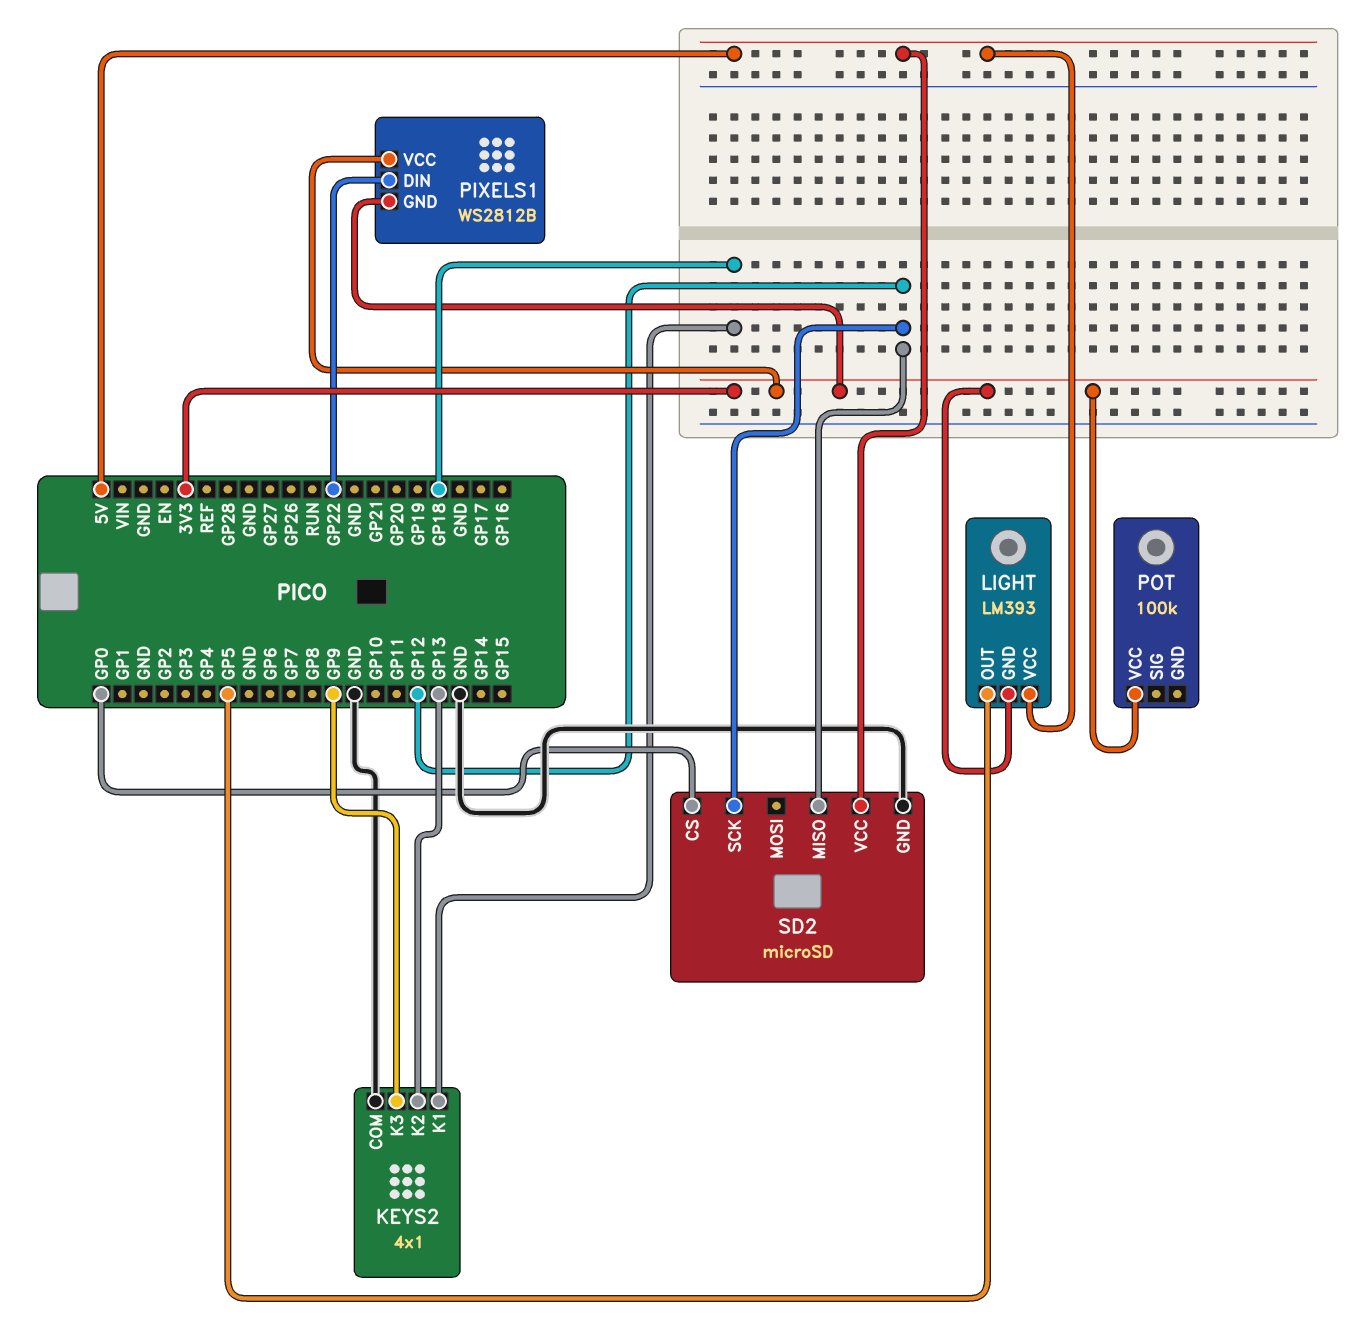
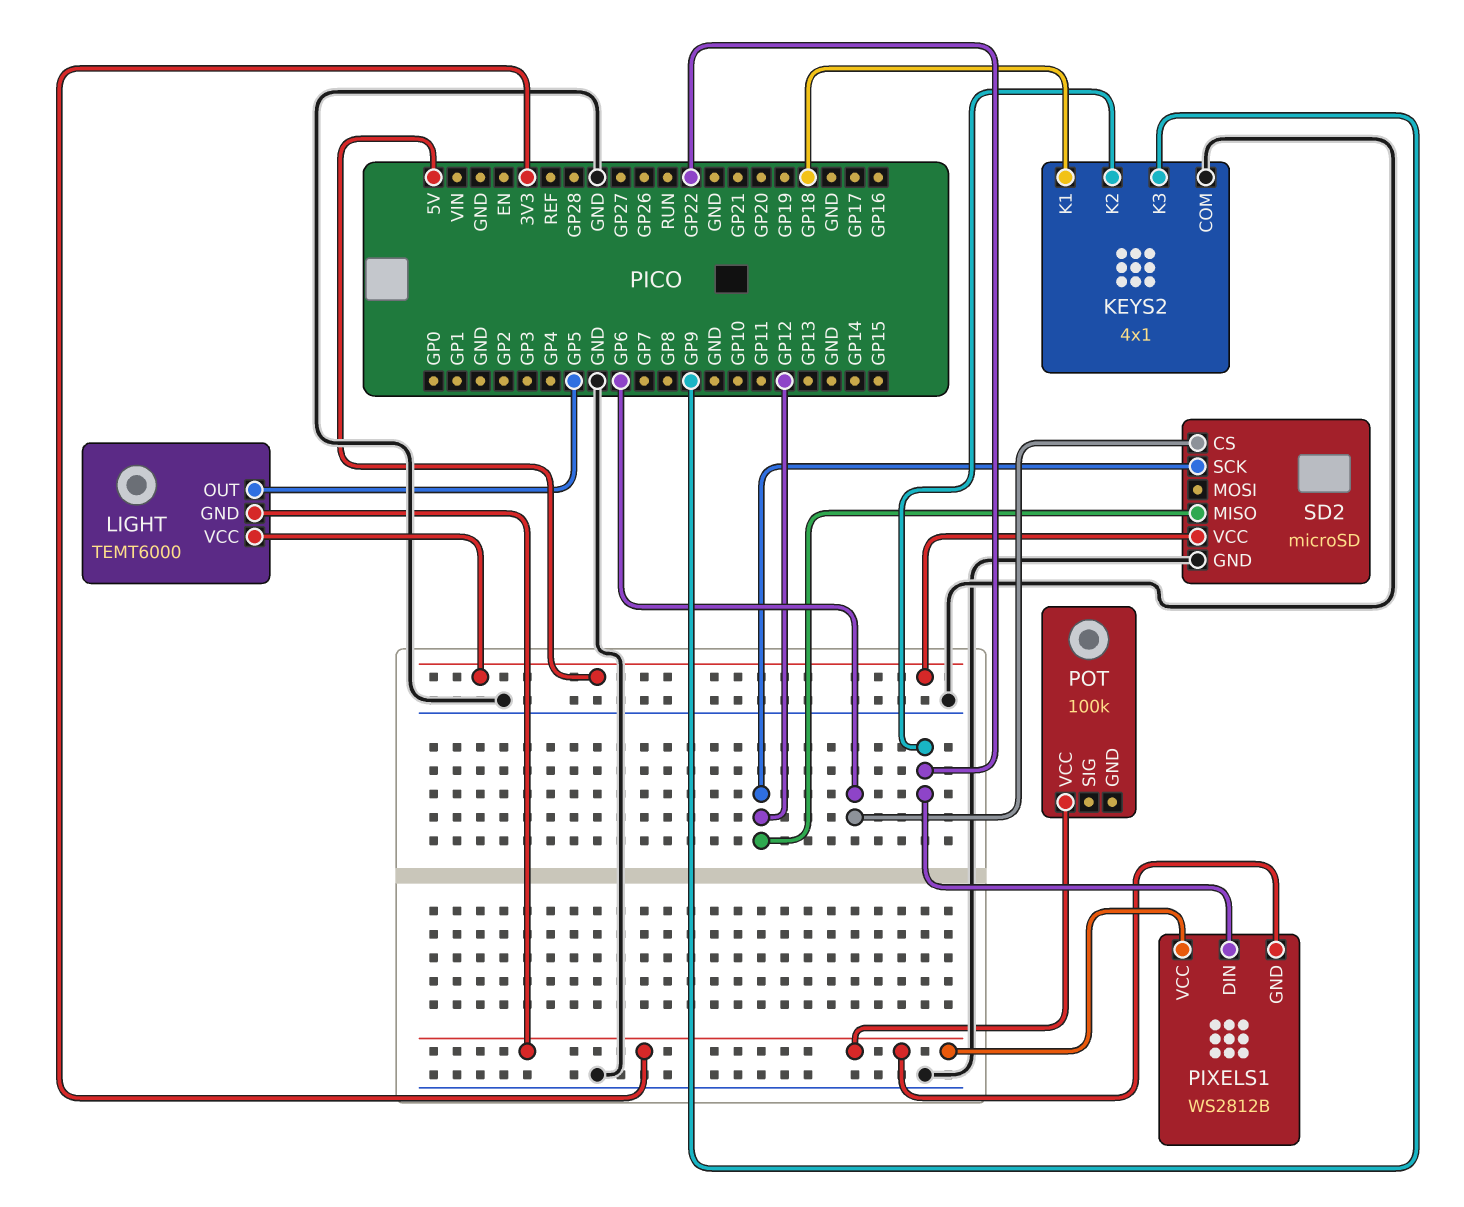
KEYS2 pin K2: GP13 -> GP22
LIGHT: LM393 -> TEMT6000
SD2 pin CS: GP0 -> GP6

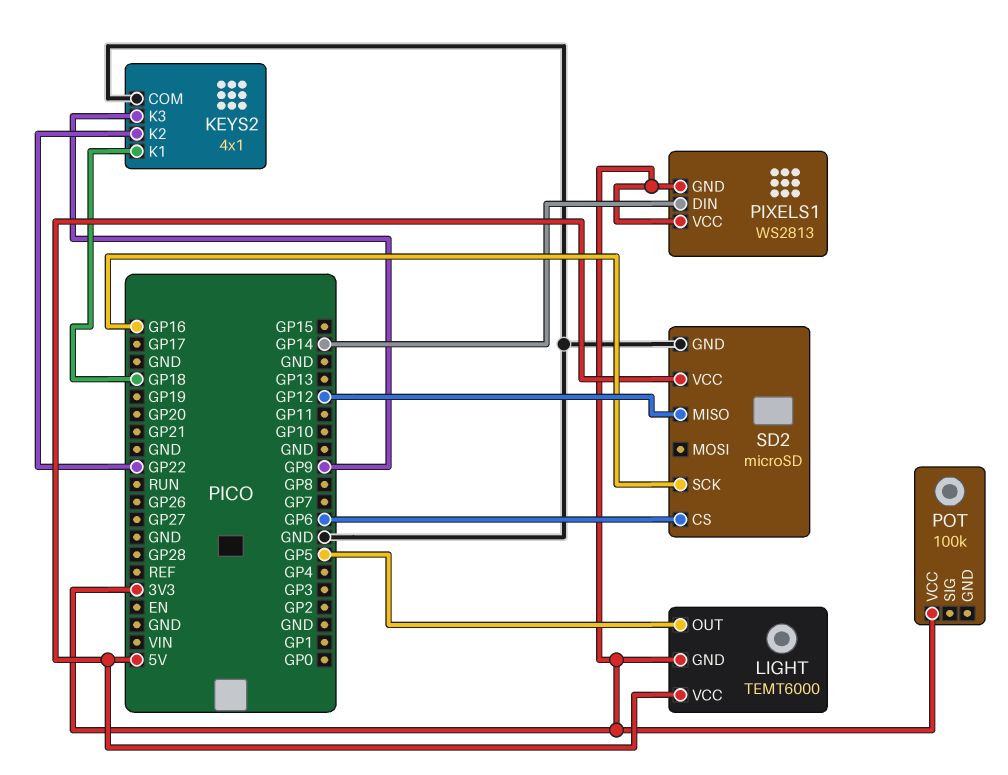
PIXELS1: WS2812B -> WS2813
PIXELS1 pin DIN: GP22 -> GP14
SD2 pin SCK: GP12 -> GP16

